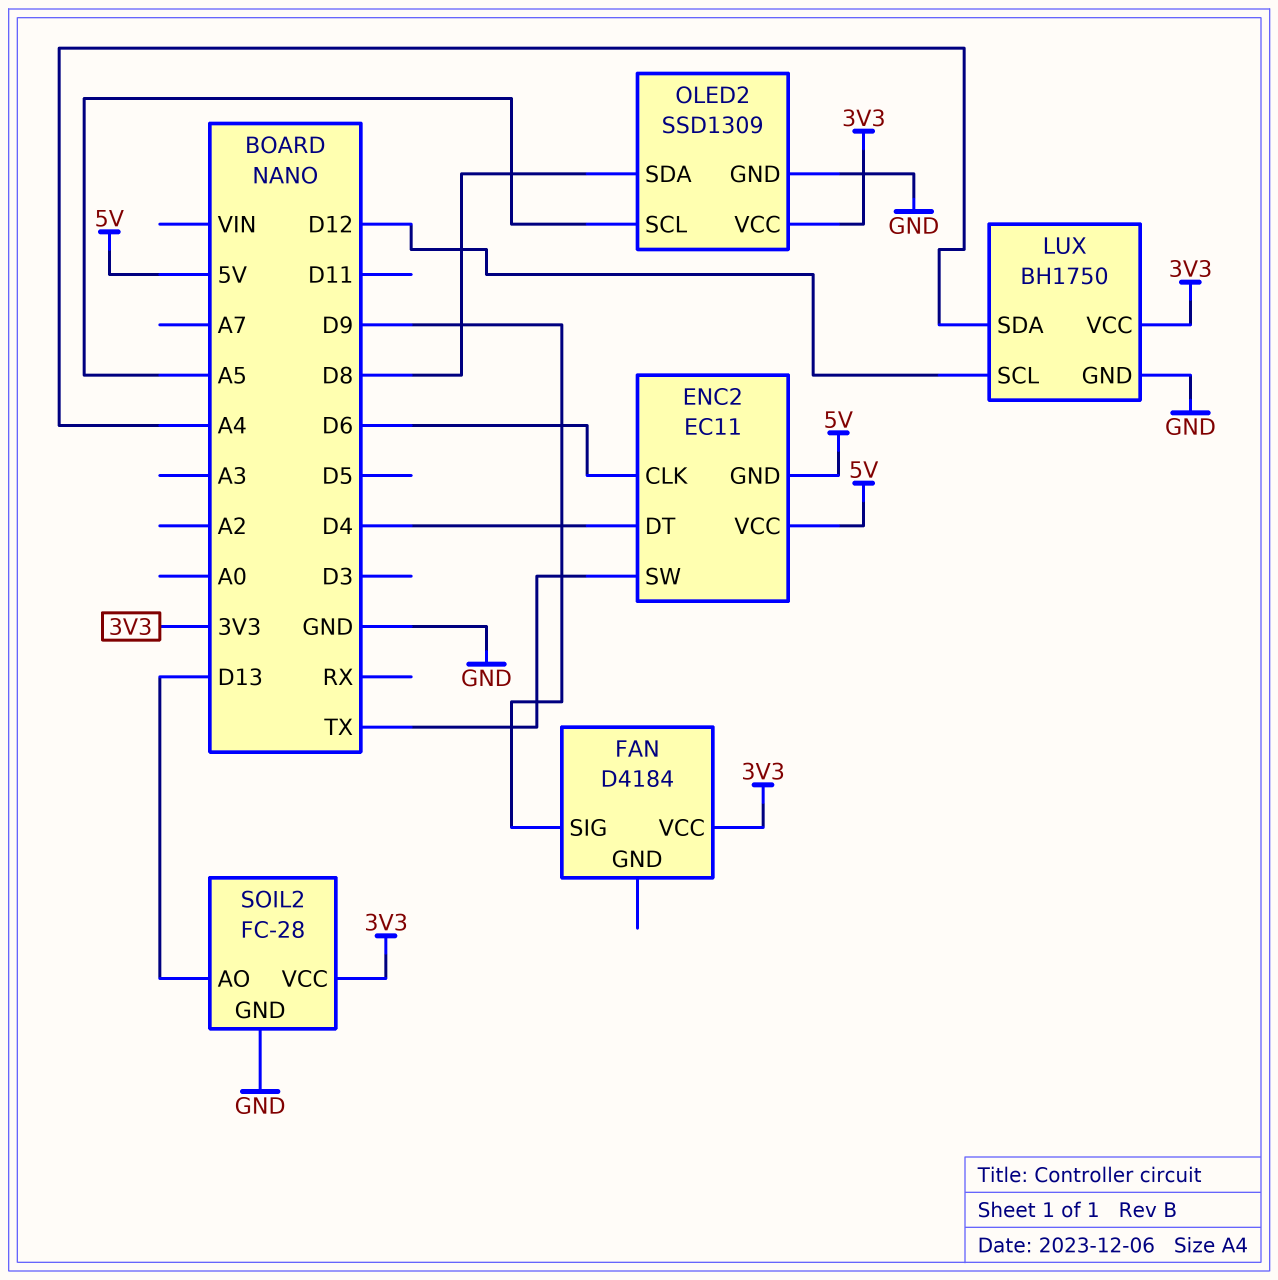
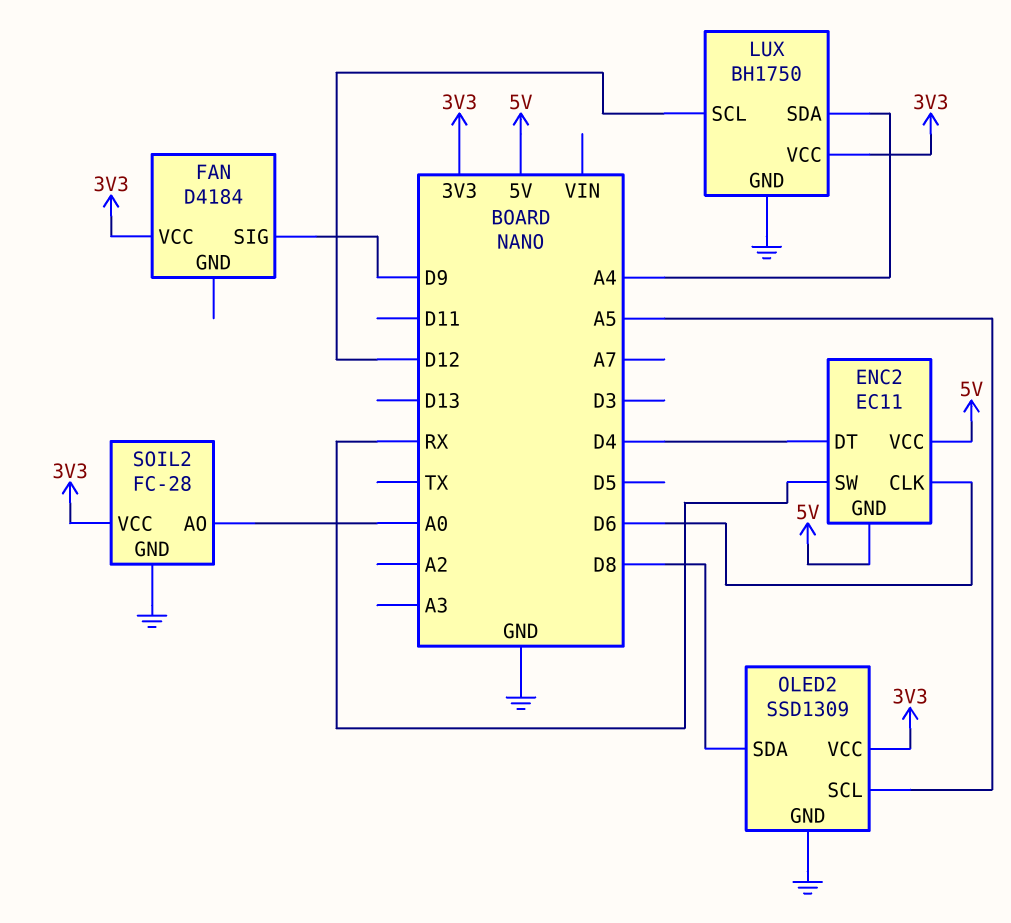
ENC2 pin SW: TX -> RX
SOIL2 pin AO: D13 -> A0

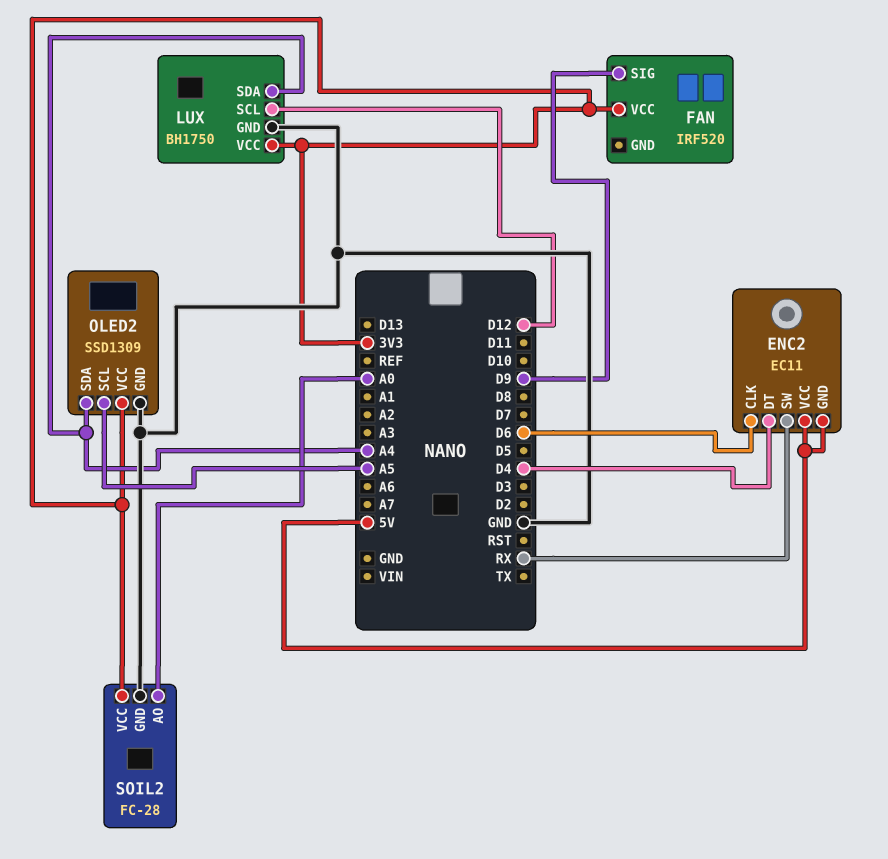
FAN: D4184 -> IRF520
OLED2 pin SDA: D8 -> A4

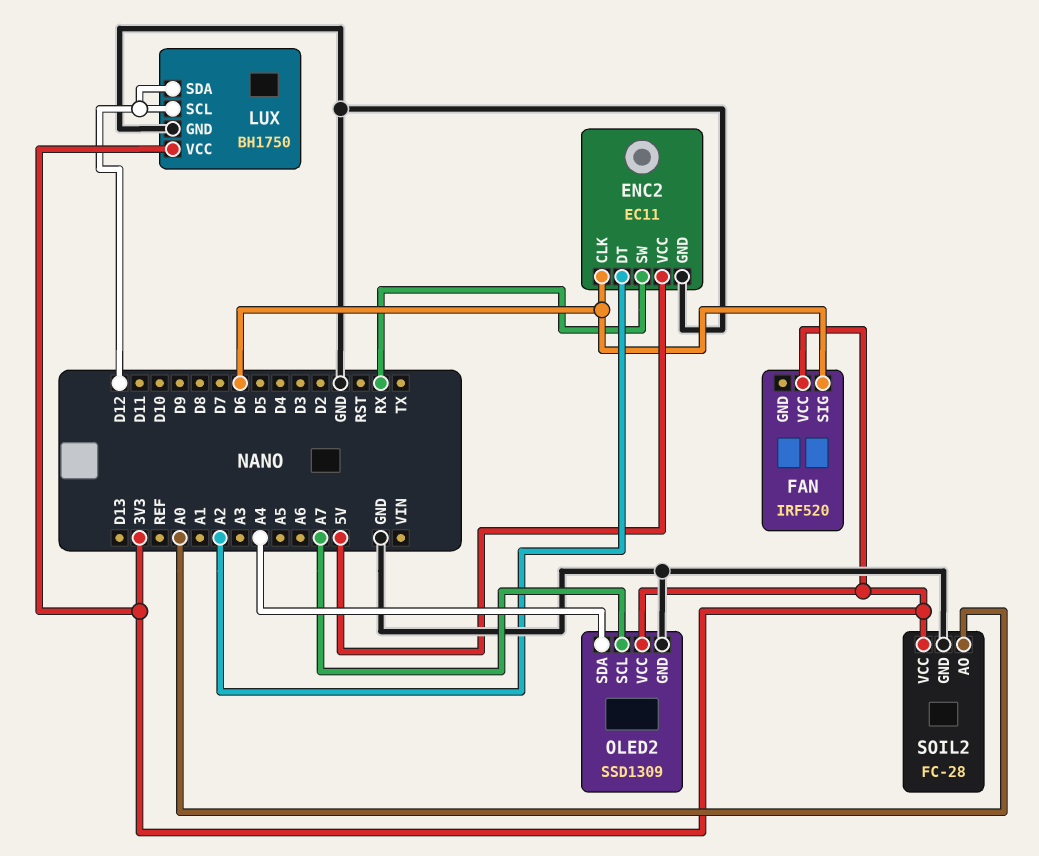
ENC2 pin DT: D4 -> A2
ENC2 pin GND: 5V -> GND
FAN pin SIG: D9 -> D6
LUX pin SDA: A4 -> D12
OLED2 pin SCL: A5 -> A7

